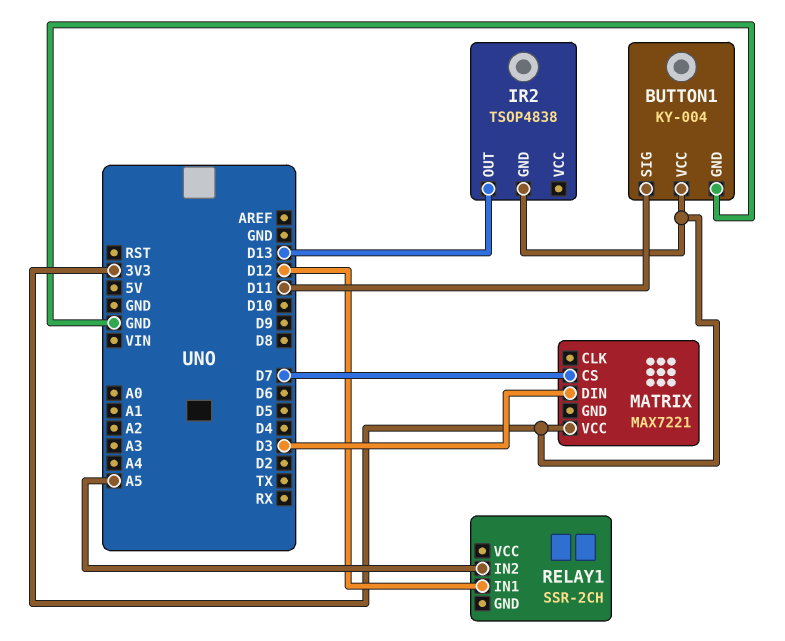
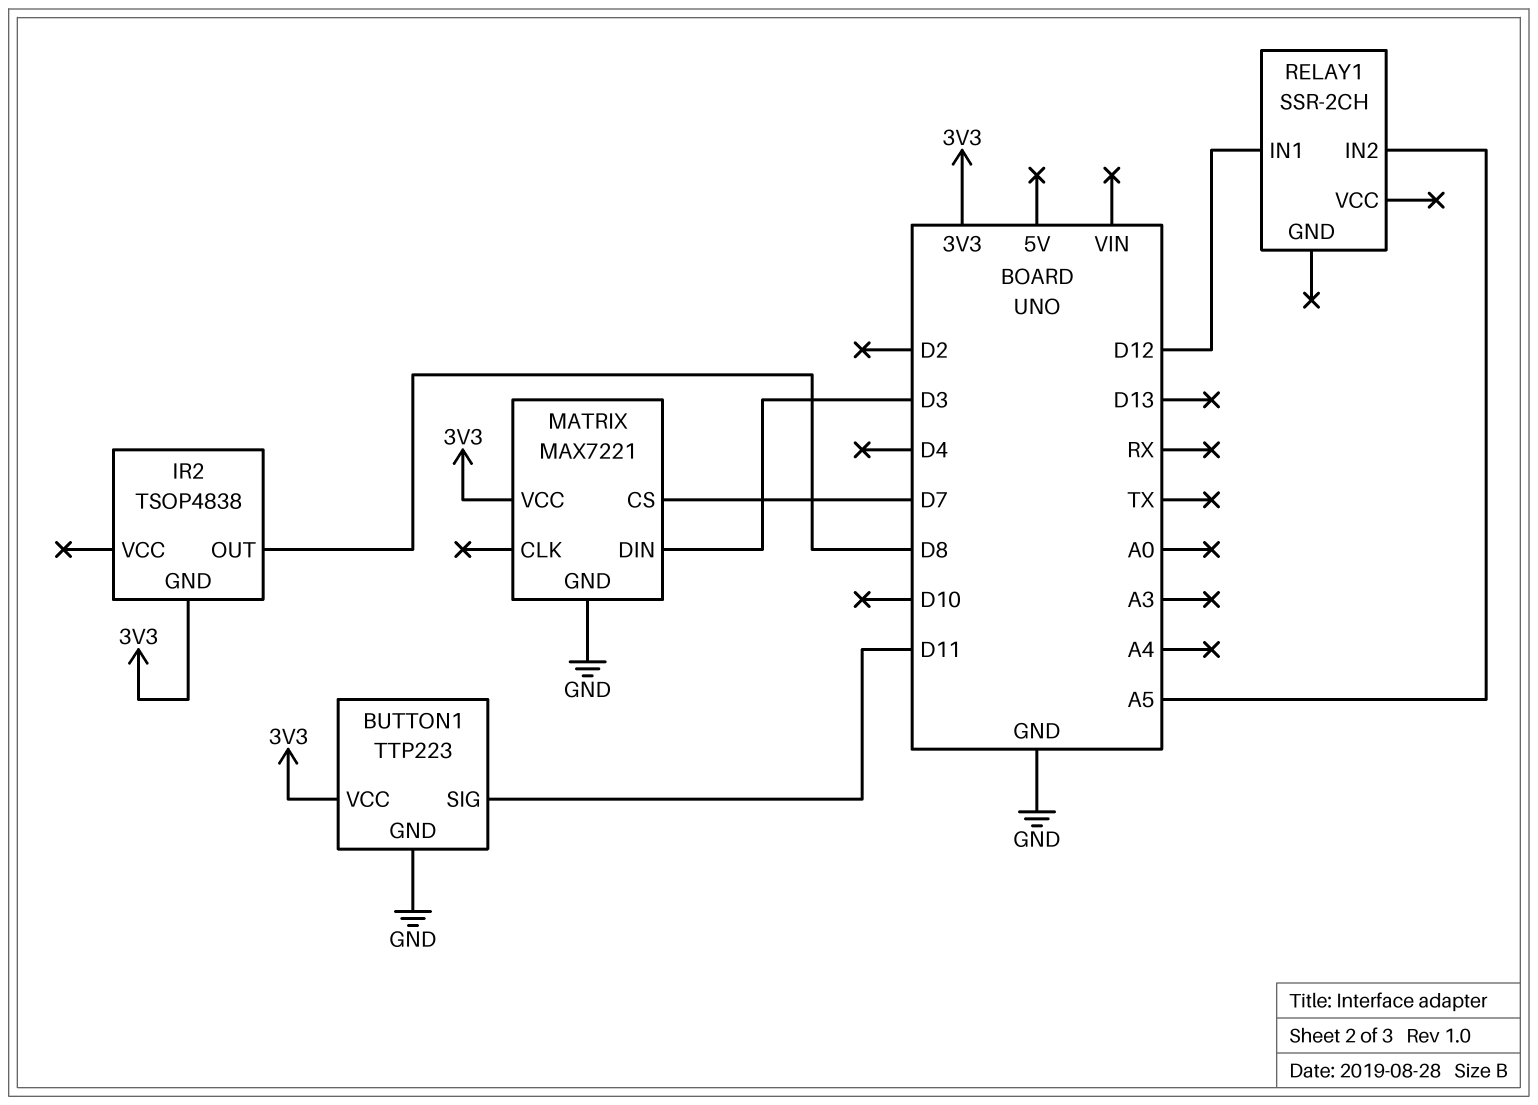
BUTTON1: KY-004 -> TTP223
IR2 pin OUT: D13 -> D8
MATRIX pin GND: none -> GND

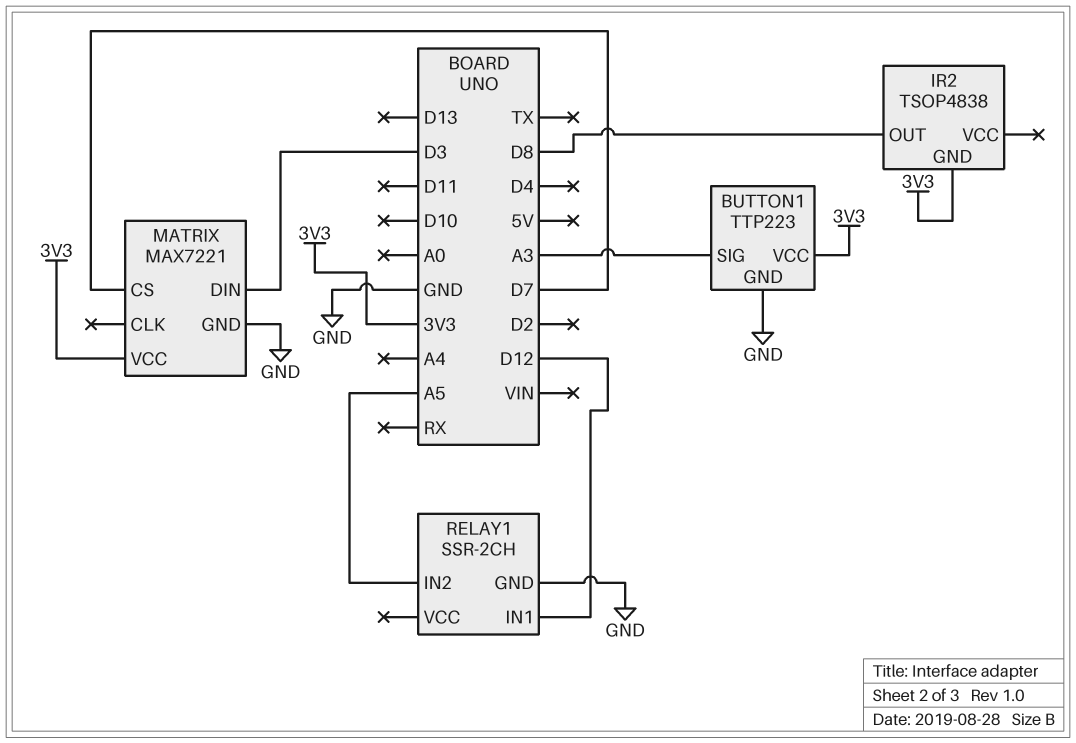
BUTTON1 pin SIG: D11 -> A3
RELAY1 pin GND: none -> GND

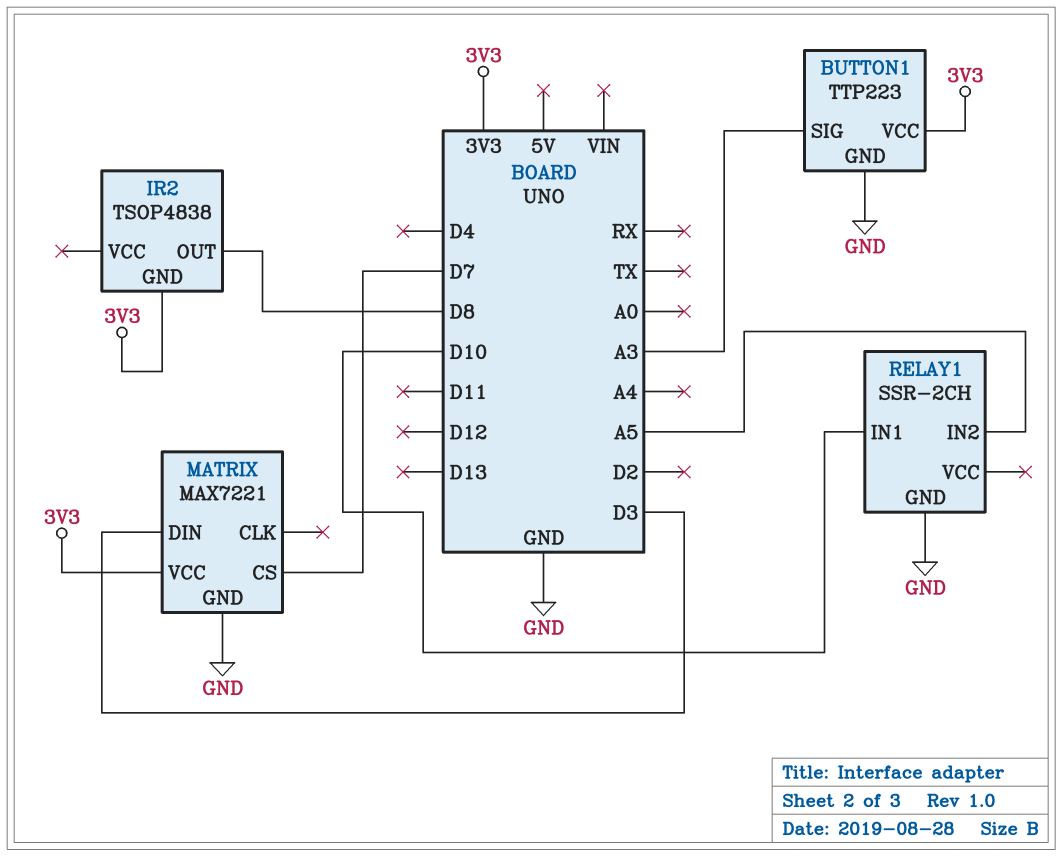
RELAY1 pin IN1: D12 -> D10

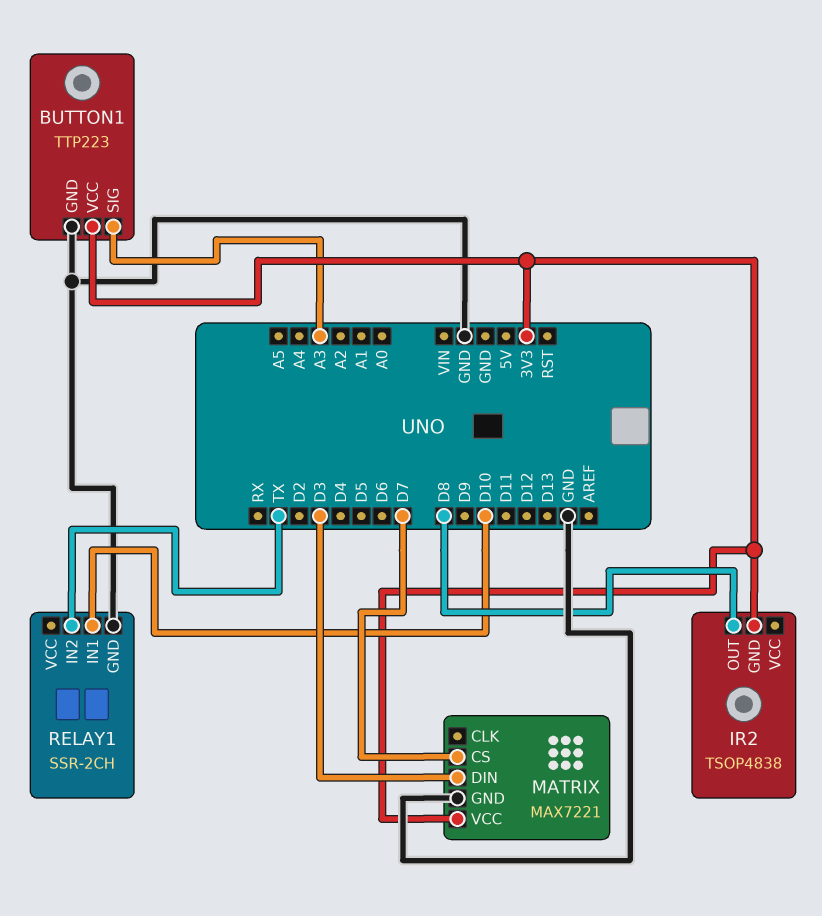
RELAY1 pin IN2: A5 -> TX

